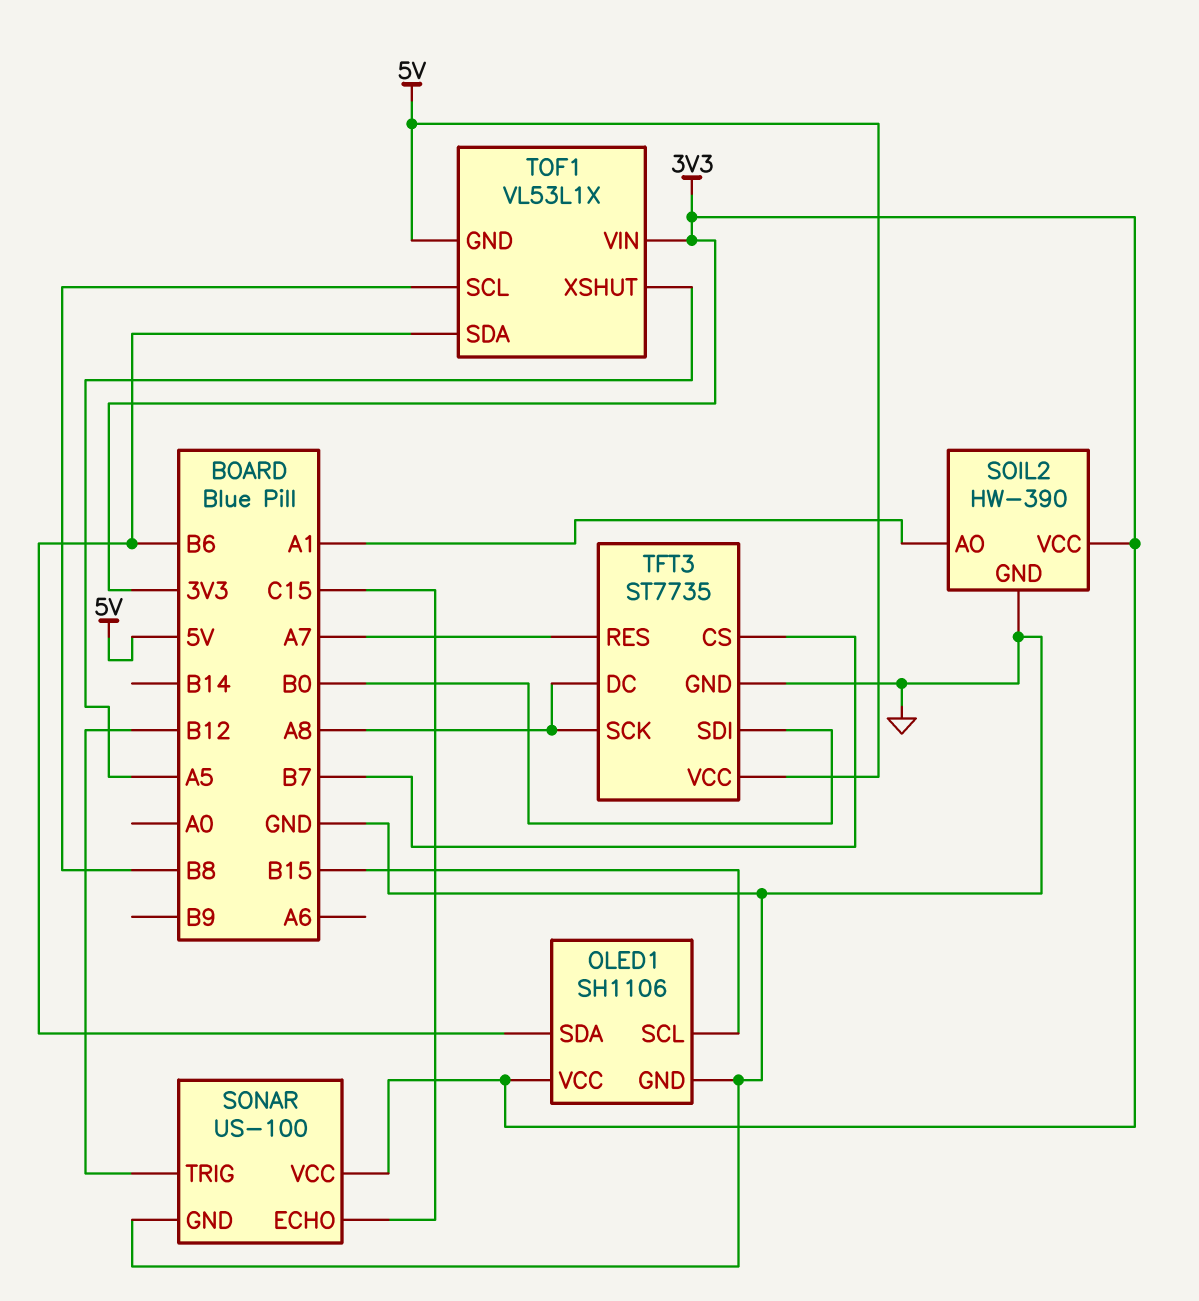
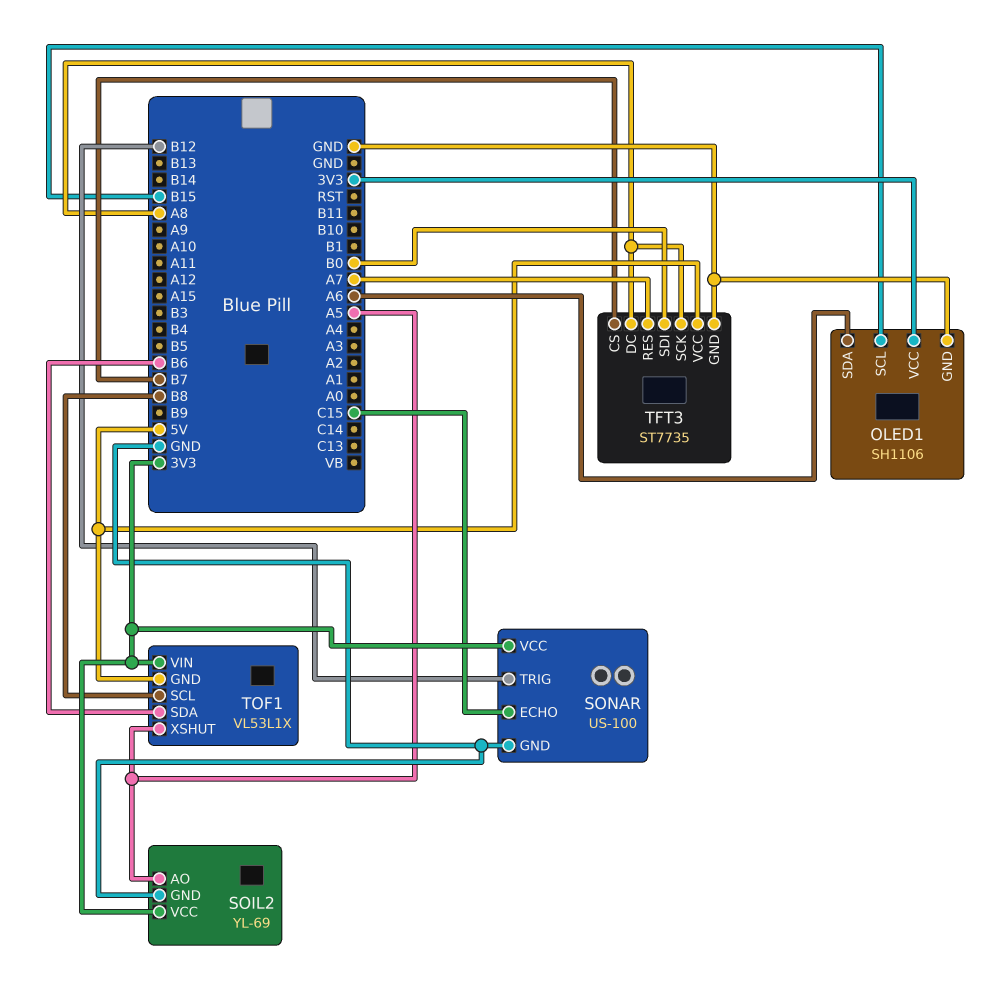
OLED1 pin SDA: B6 -> A6
SOIL2: HW-390 -> YL-69
SOIL2 pin AO: A1 -> A5

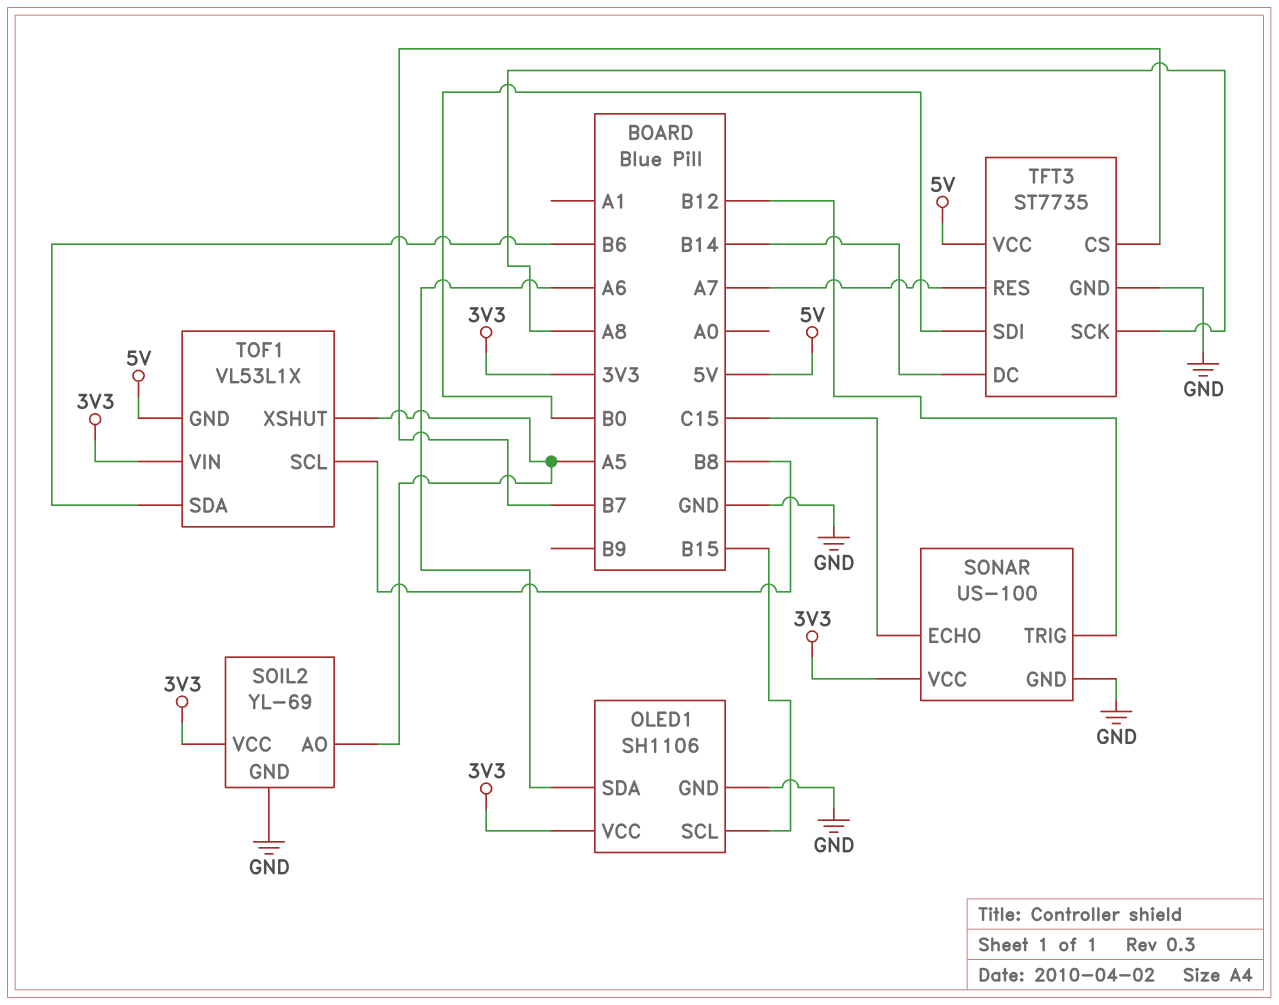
TFT3 pin DC: A8 -> B14

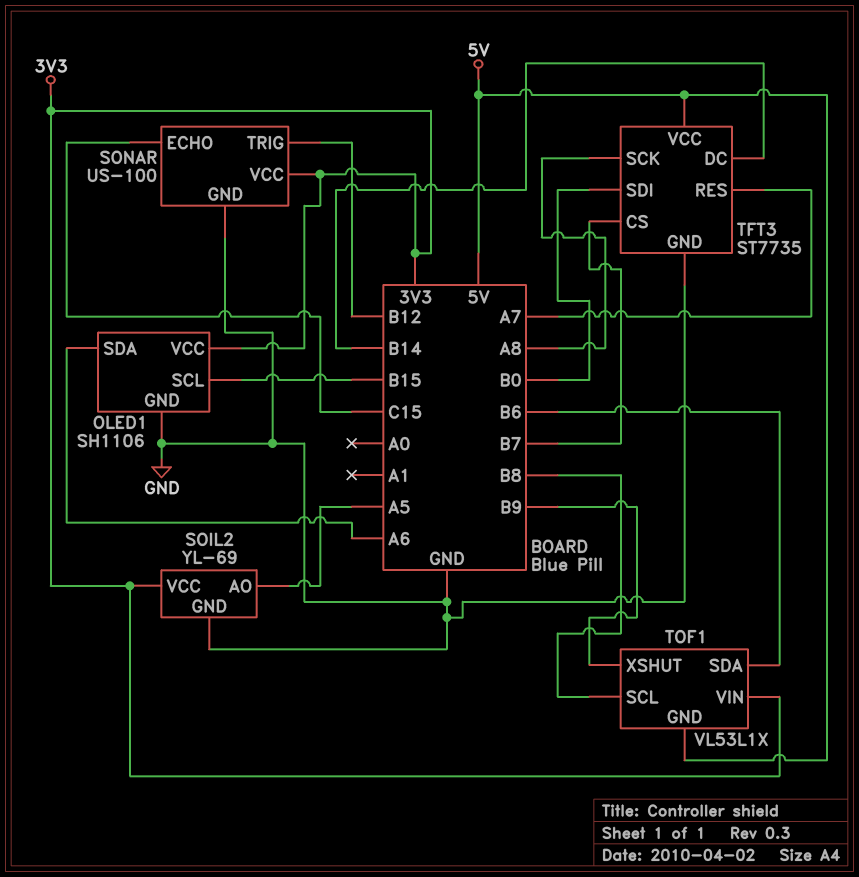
TOF1 pin XSHUT: A5 -> B9

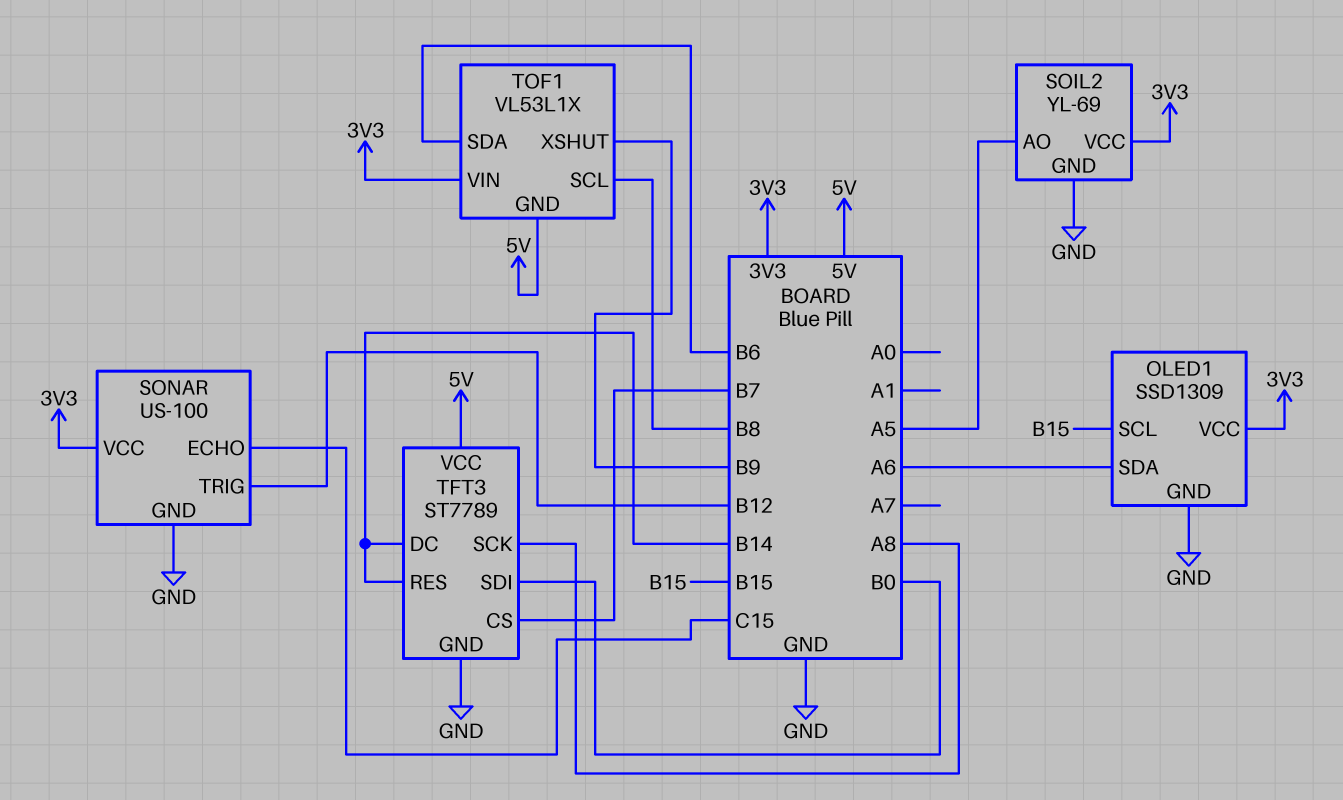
OLED1: SH1106 -> SSD1309
TFT3: ST7735 -> ST7789
TFT3 pin RES: A7 -> B14

